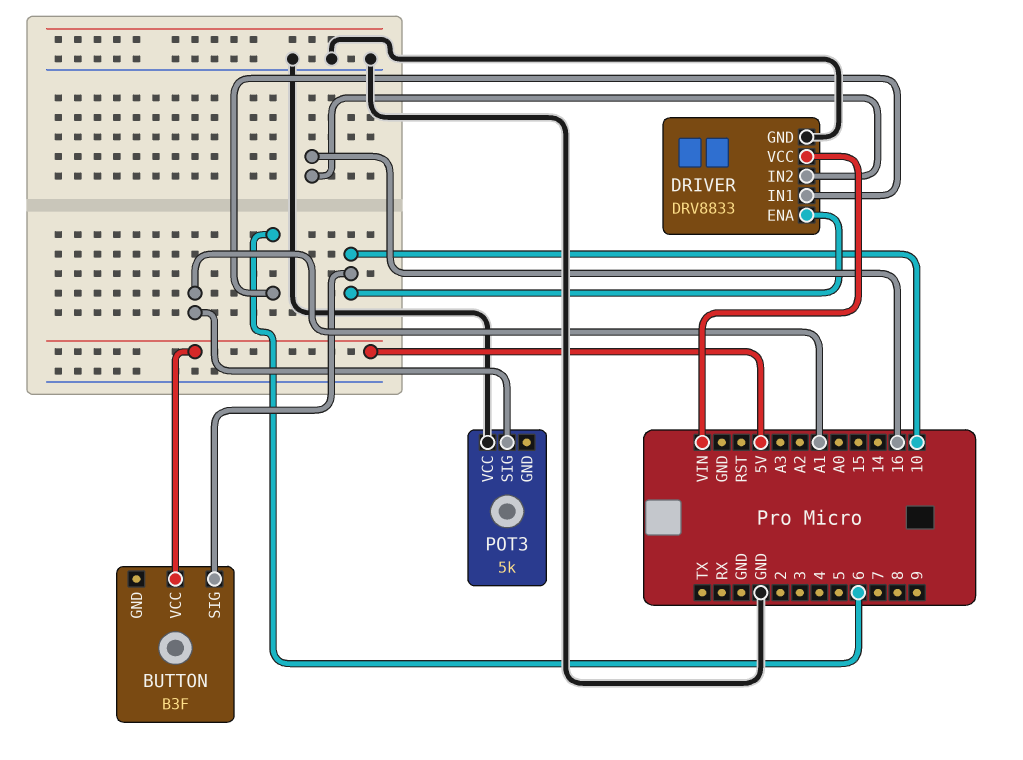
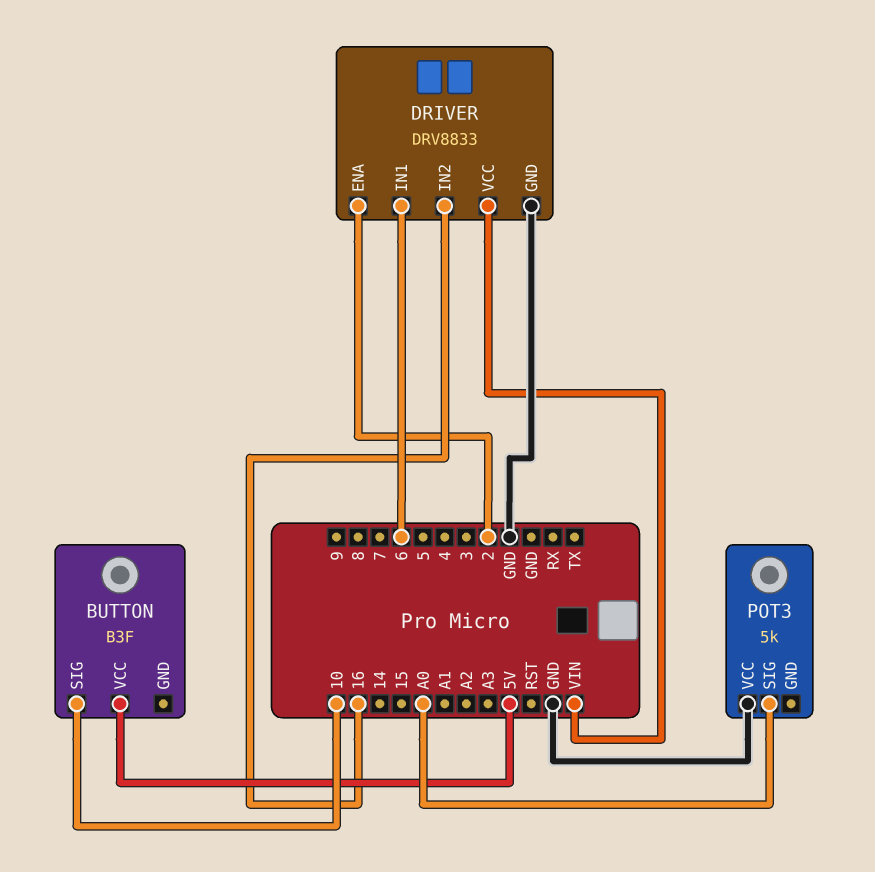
DRIVER pin ENA: 10 -> 2
POT3 pin SIG: A1 -> A0

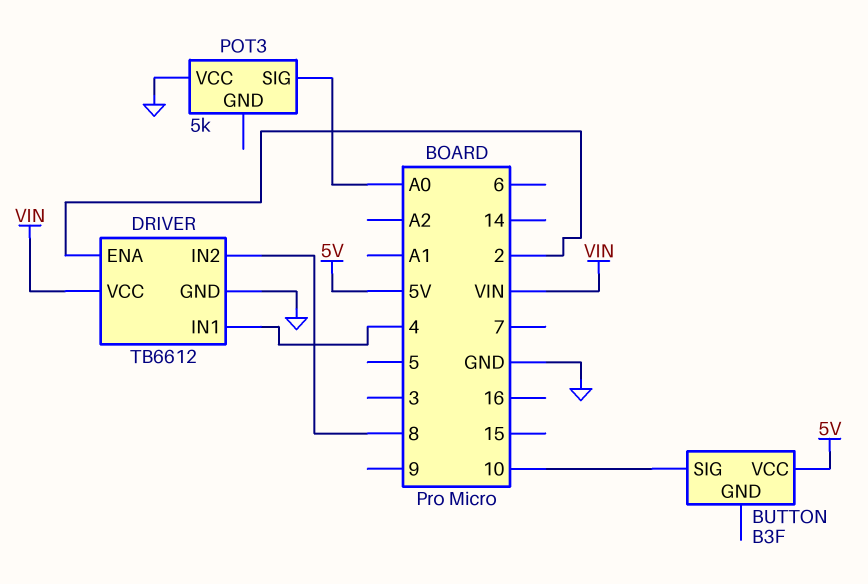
DRIVER: DRV8833 -> TB6612
DRIVER pin IN1: 6 -> 4
DRIVER pin IN2: 16 -> 8

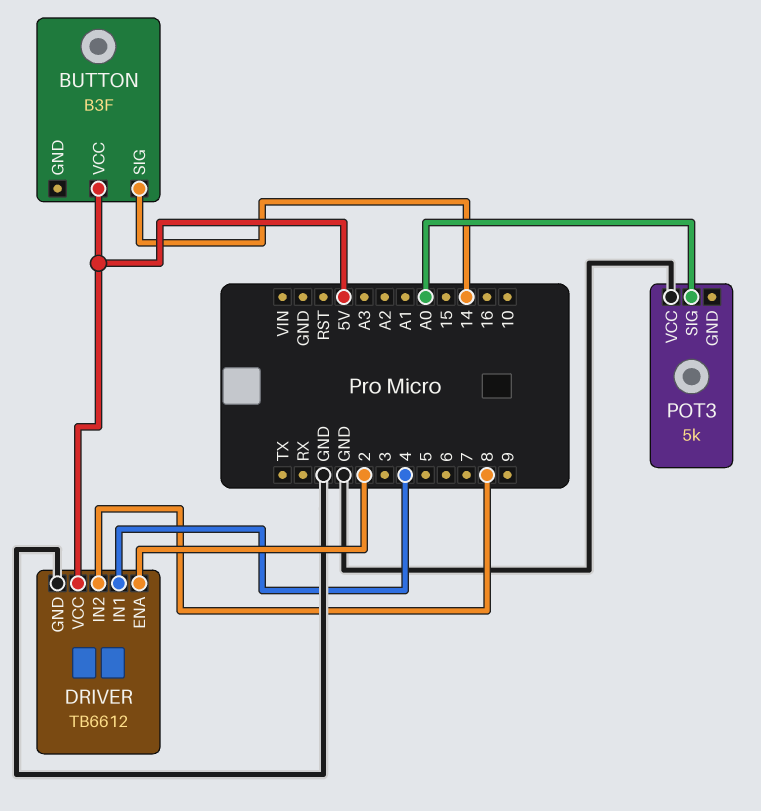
BUTTON pin SIG: 10 -> 14
DRIVER pin VCC: VIN -> 5V

